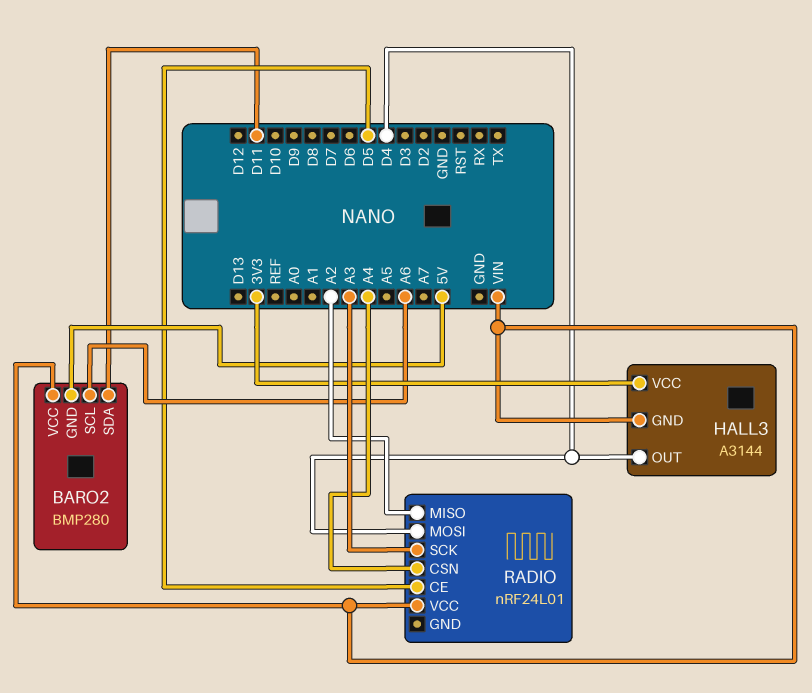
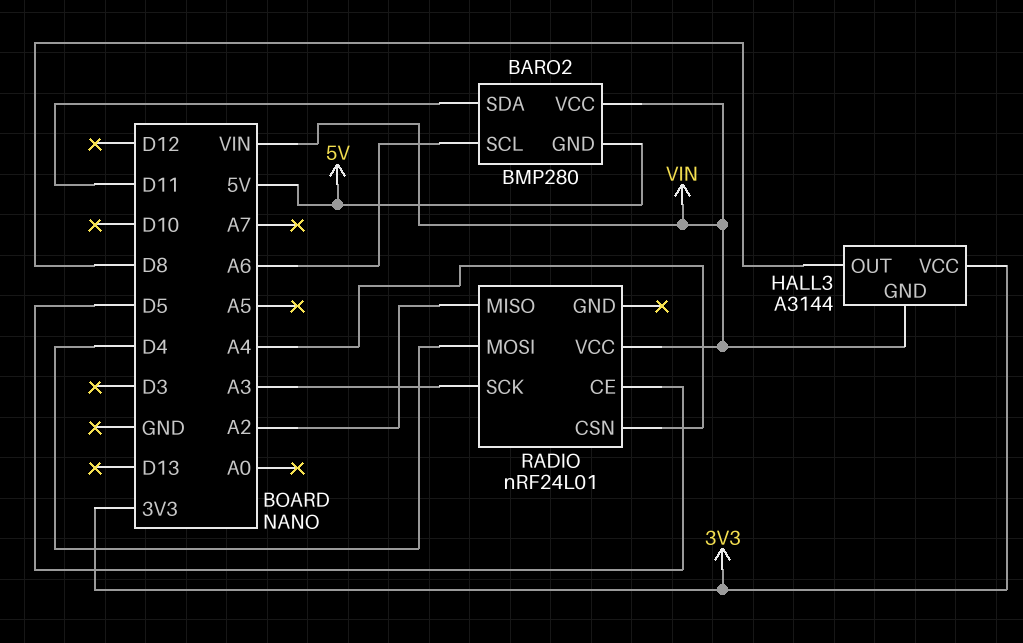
HALL3 pin OUT: D4 -> D8

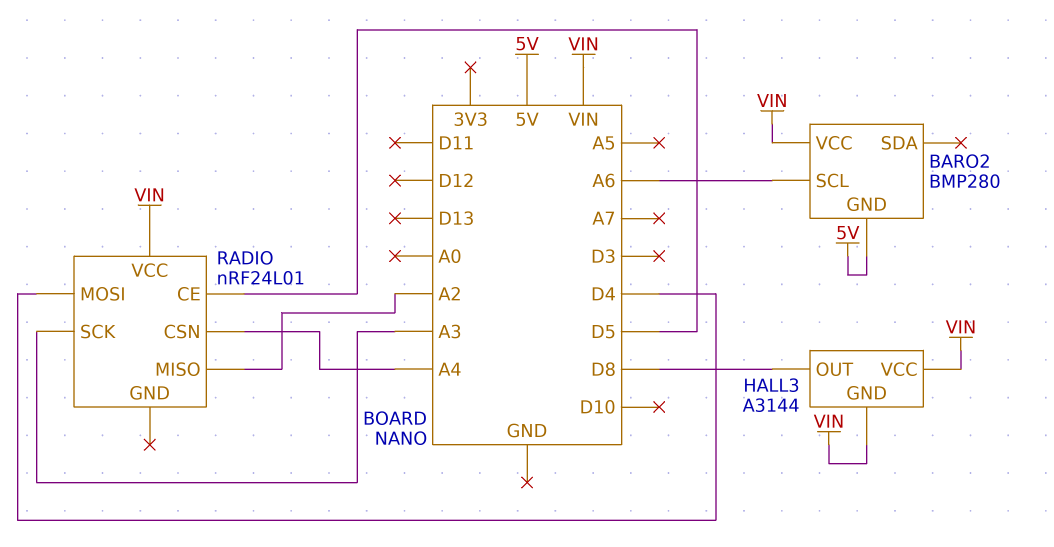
BARO2 pin SDA: D11 -> none
HALL3 pin VCC: 3V3 -> VIN

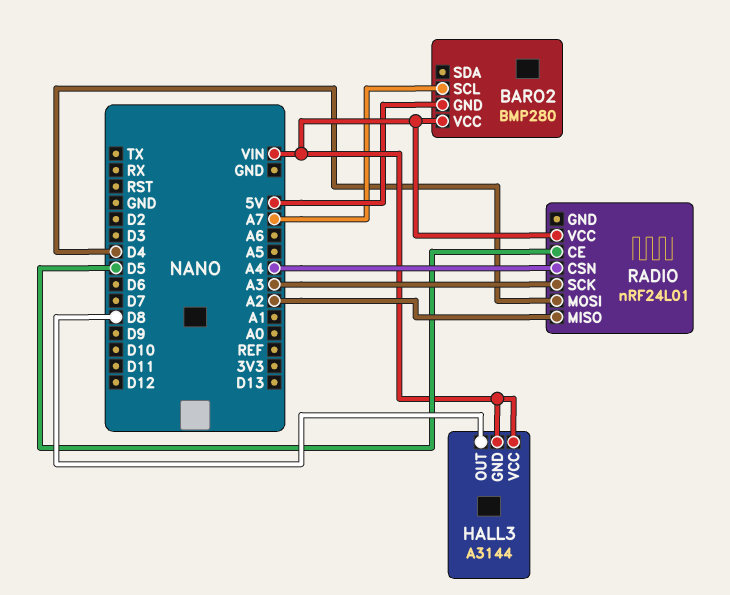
BARO2 pin SCL: A6 -> A7

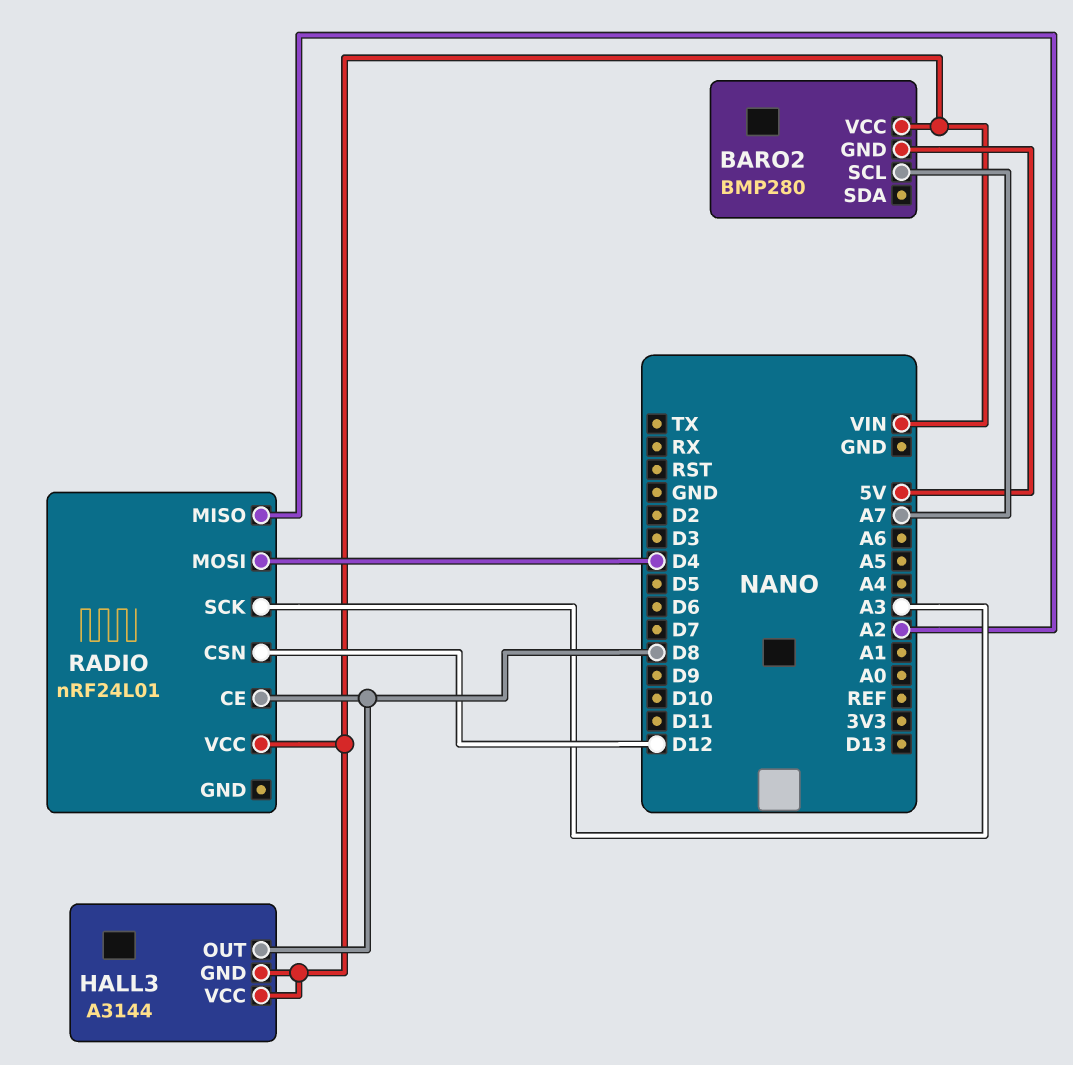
RADIO pin CE: D5 -> D8
RADIO pin CSN: A4 -> D12

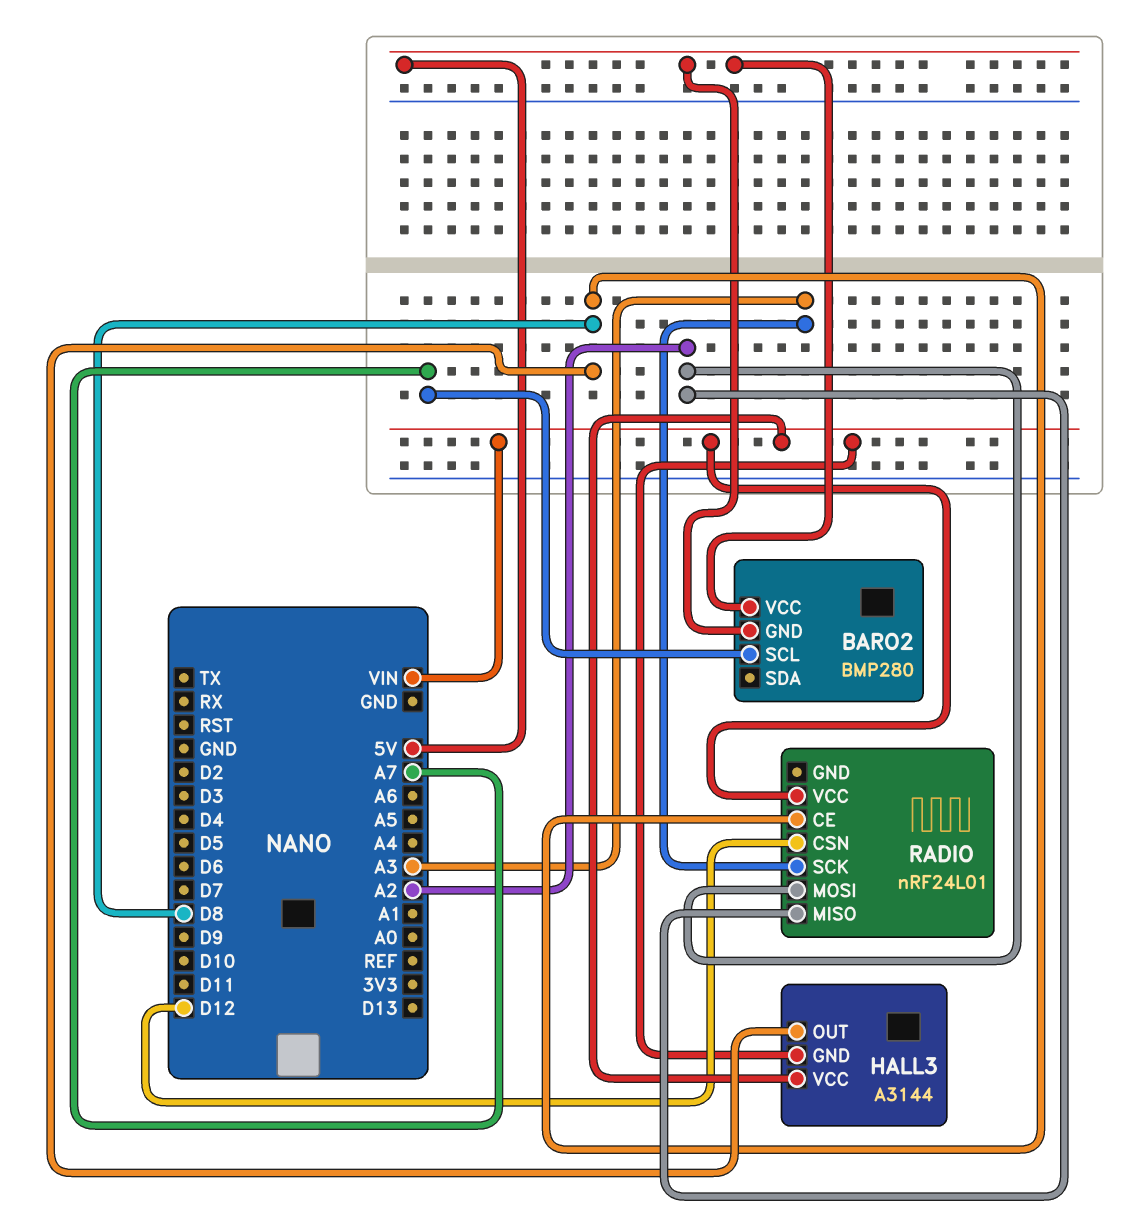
BARO2 pin VCC: VIN -> 5V
RADIO pin MOSI: D4 -> A2

